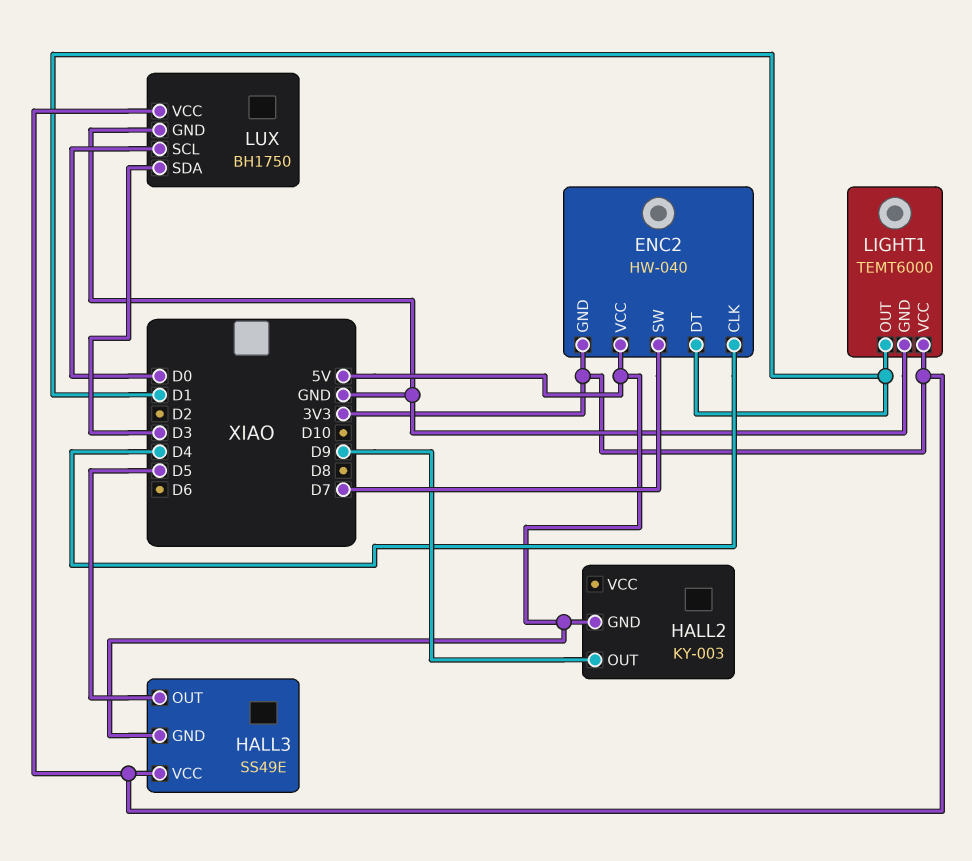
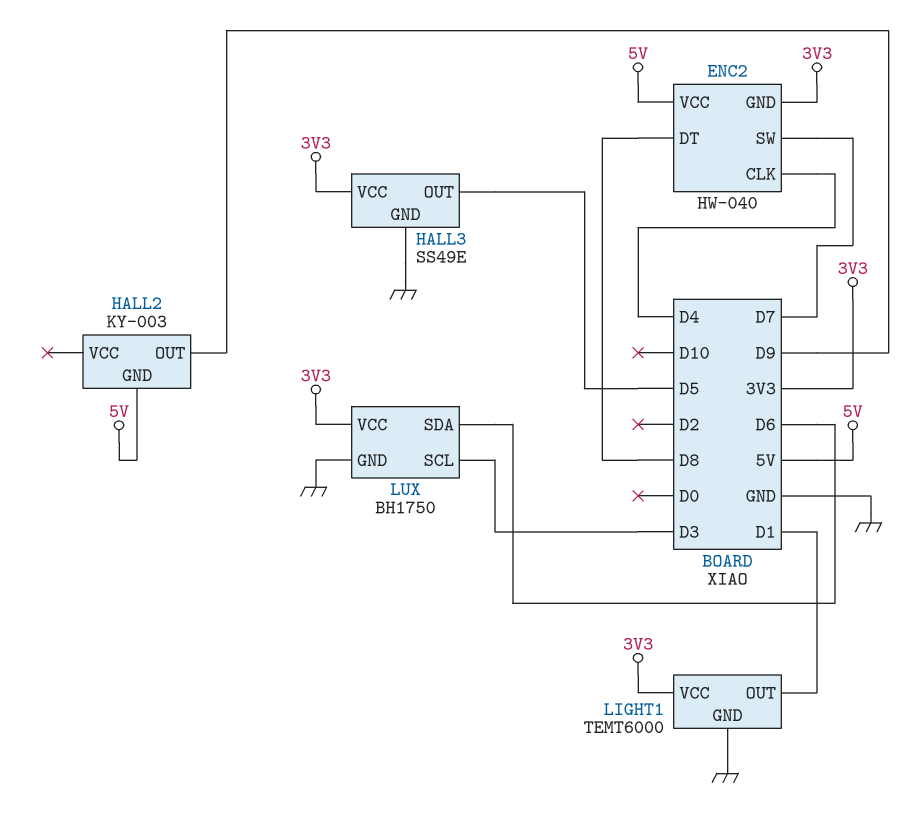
ENC2 pin DT: D1 -> D8
HALL3 pin GND: 5V -> GND
LUX pin SCL: D0 -> D3
LUX pin SDA: D3 -> D6

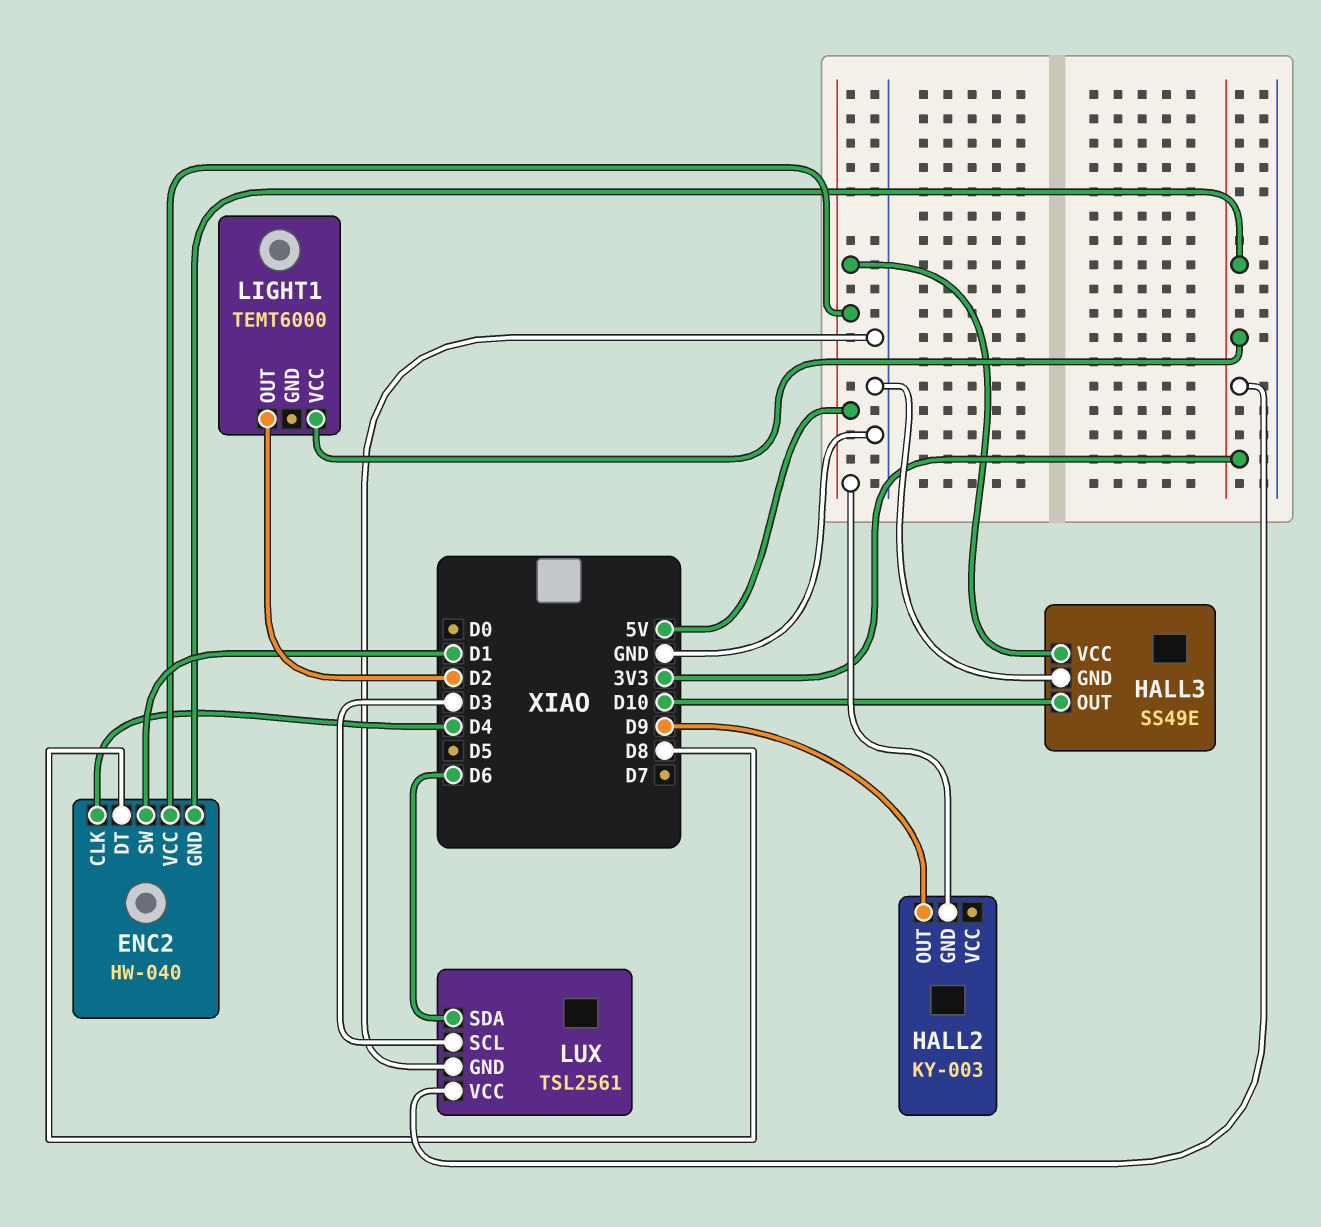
ENC2 pin SW: D7 -> D1
HALL3 pin OUT: D5 -> D10
HALL3 pin VCC: 3V3 -> 5V
LIGHT1 pin GND: GND -> none
LIGHT1 pin OUT: D1 -> D2
LUX: BH1750 -> TSL2561

